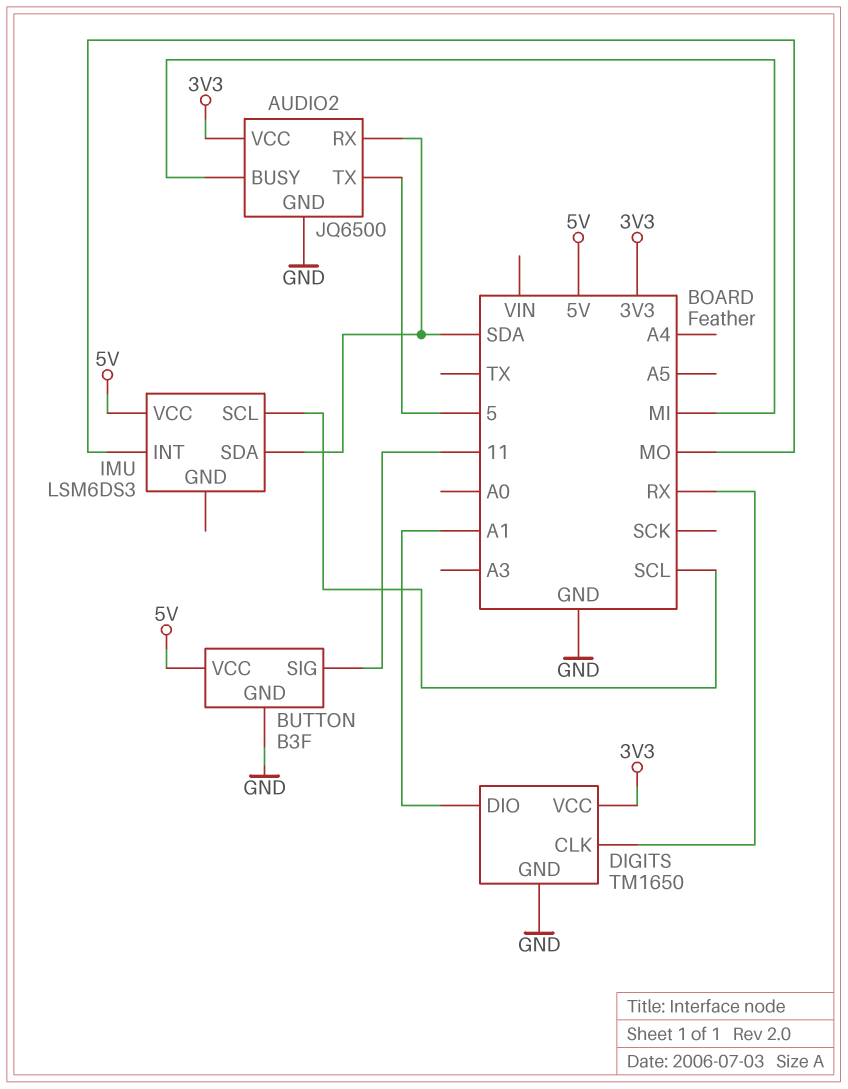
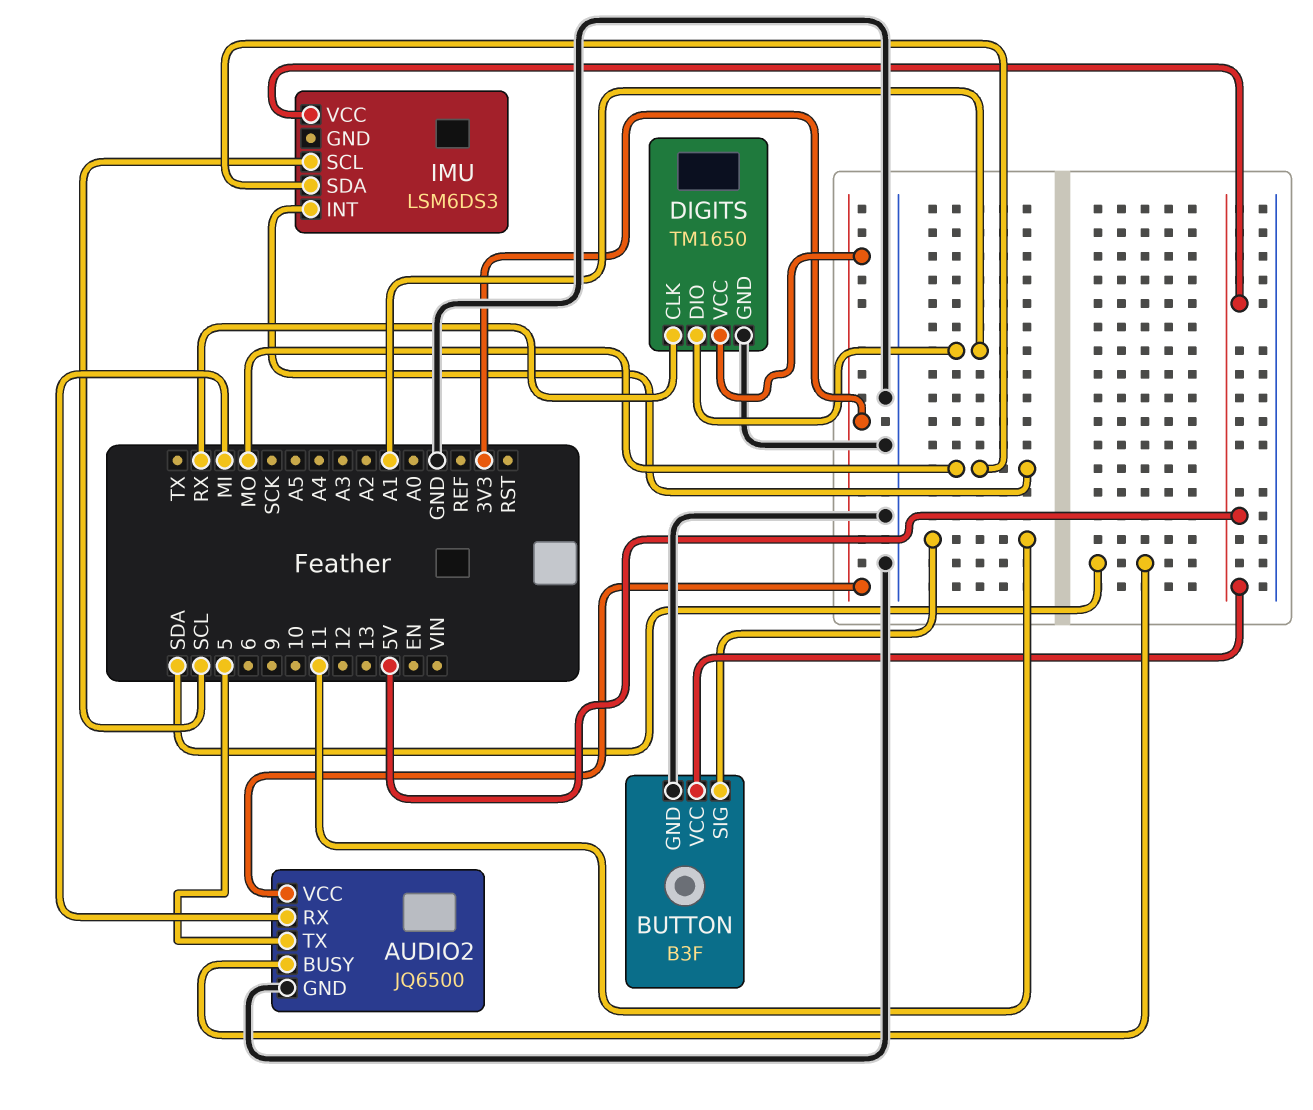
AUDIO2 pin BUSY: MI -> SDA
AUDIO2 pin RX: SDA -> MI
IMU pin SDA: SDA -> MO

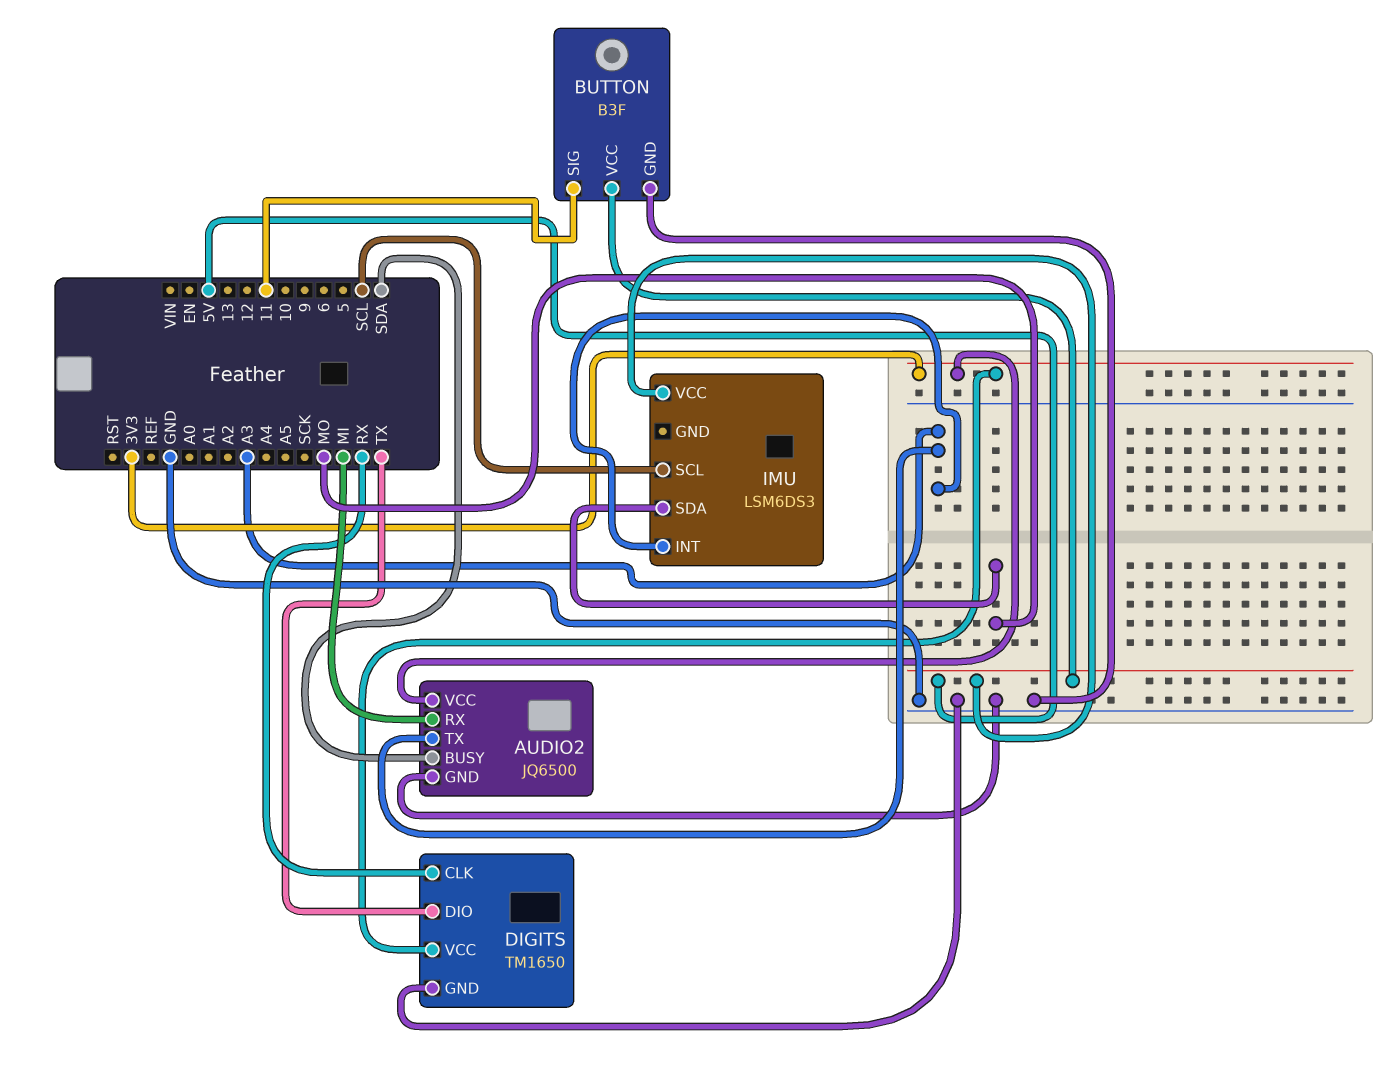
AUDIO2 pin TX: 5 -> A3
DIGITS pin DIO: A1 -> TX
IMU pin INT: MO -> A3

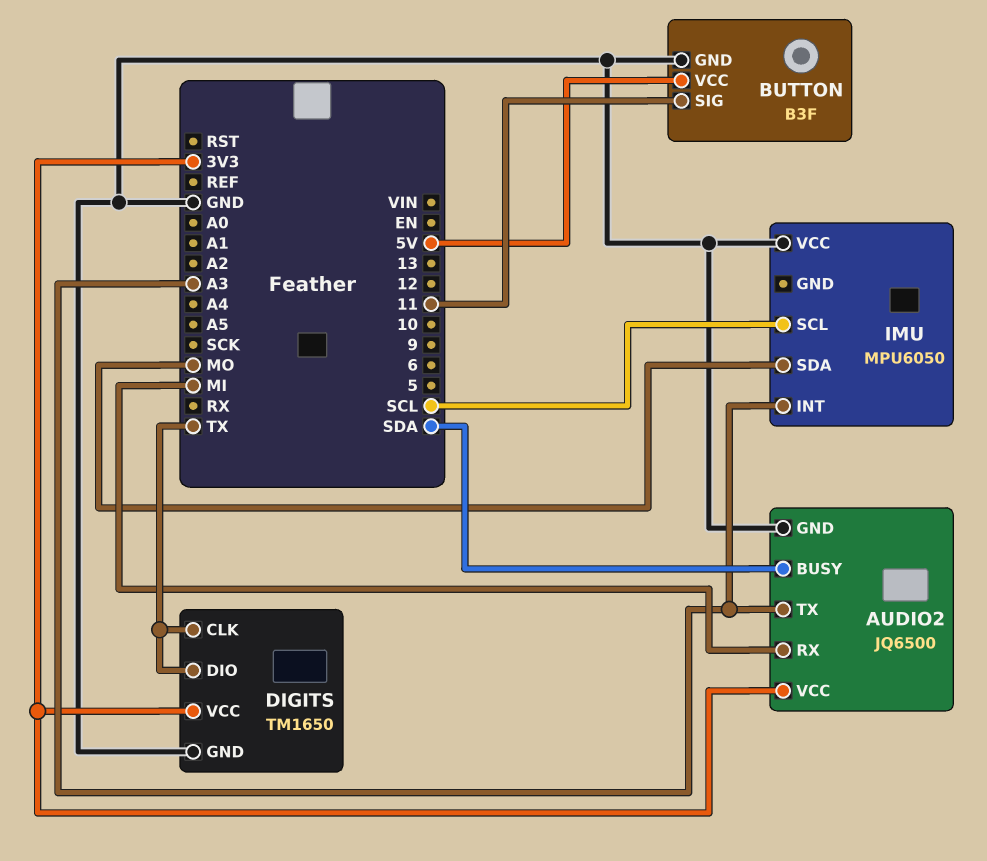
DIGITS pin CLK: RX -> TX
IMU: LSM6DS3 -> MPU6050
IMU pin VCC: 5V -> GND

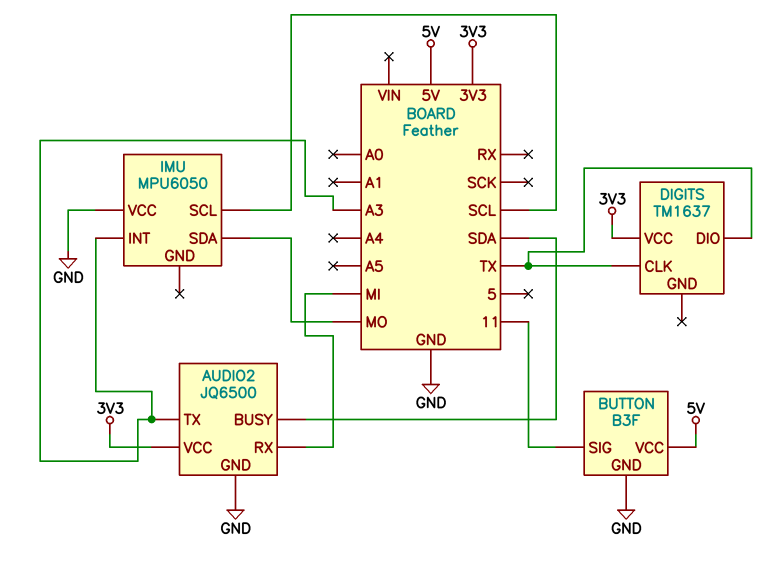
DIGITS: TM1650 -> TM1637
DIGITS pin GND: GND -> none

